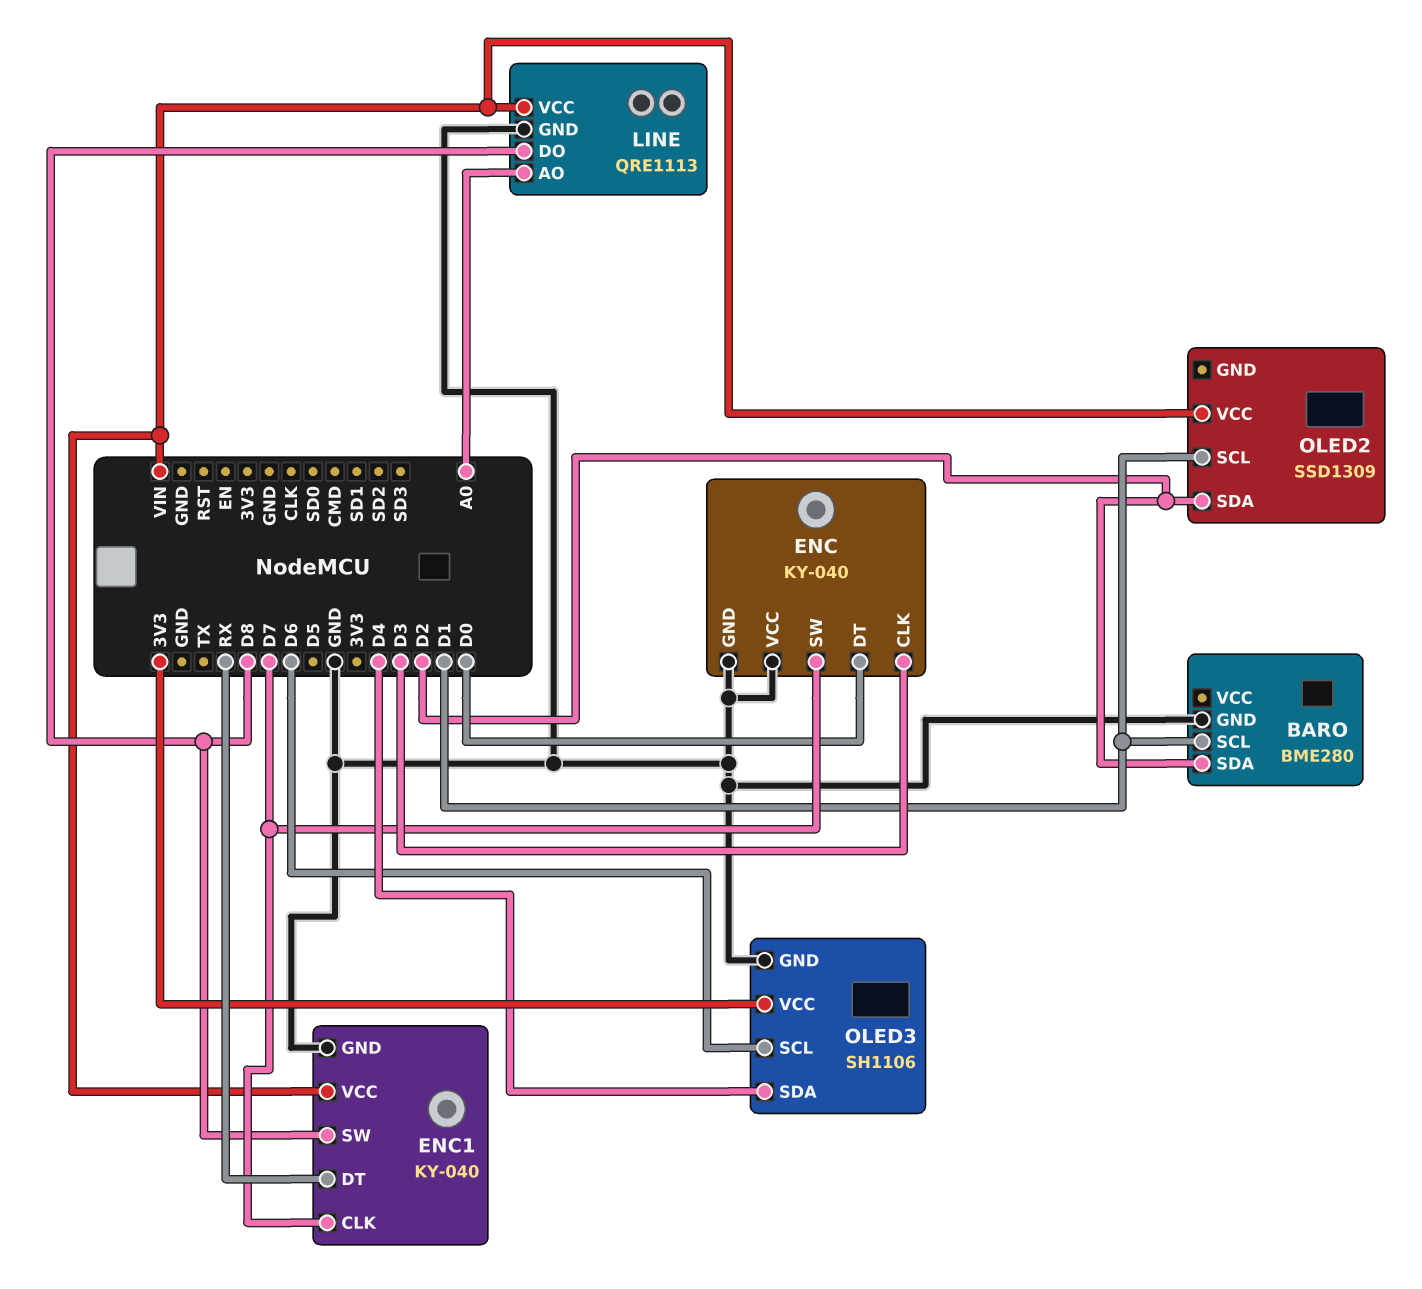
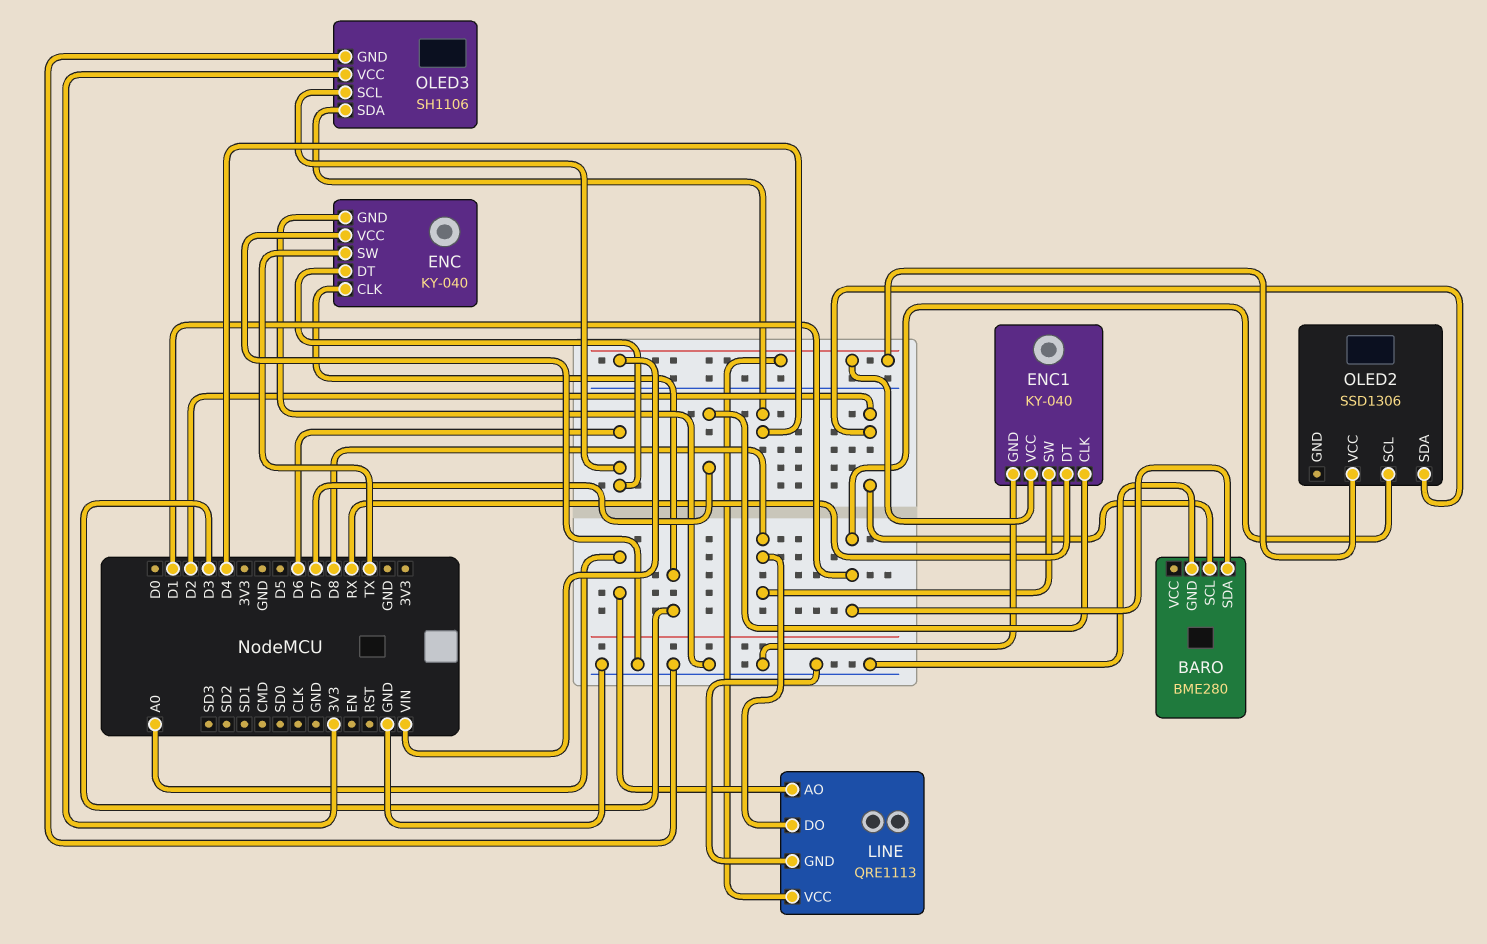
BARO pin SCL: D1 -> D2
BARO pin SDA: D2 -> D1
ENC pin DT: D0 -> D6
ENC pin SW: D7 -> TX
OLED2: SSD1309 -> SSD1306

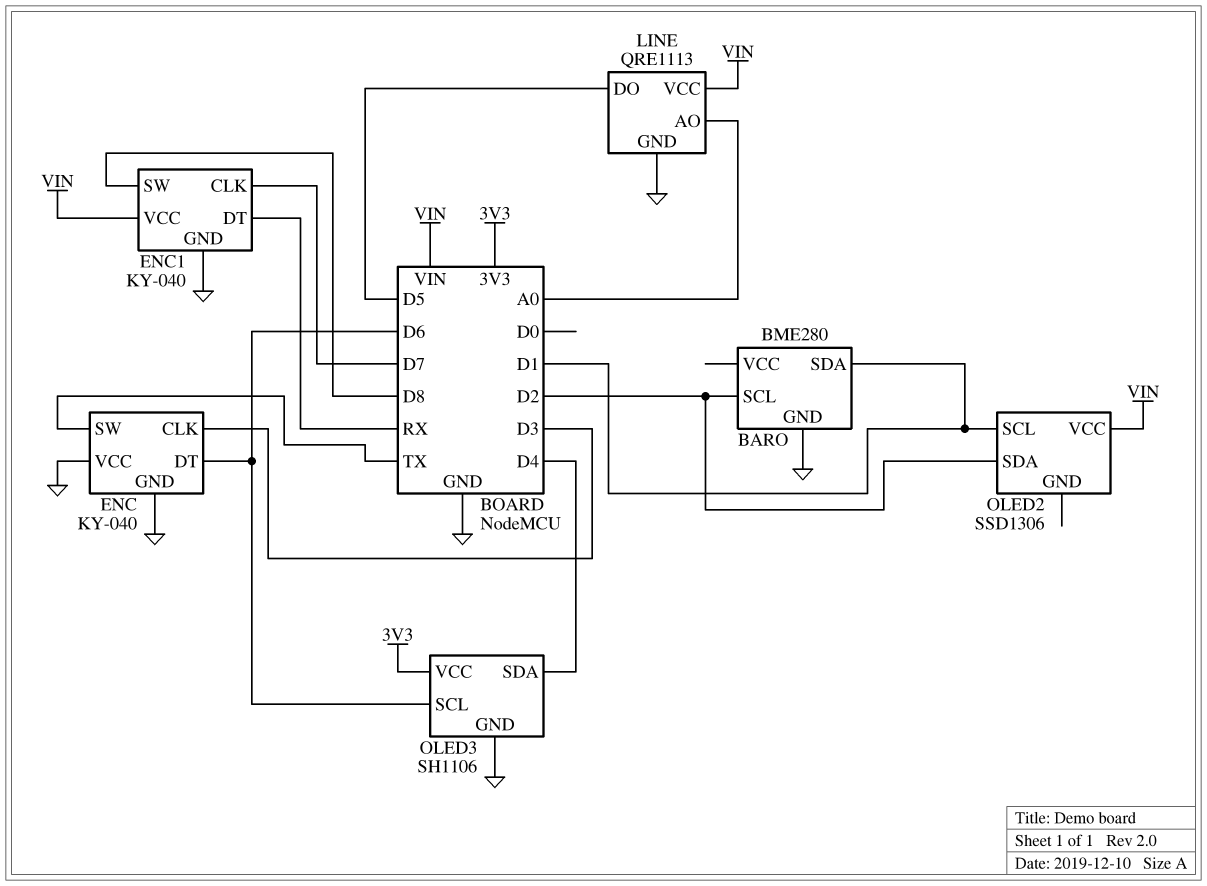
LINE pin DO: D8 -> D5

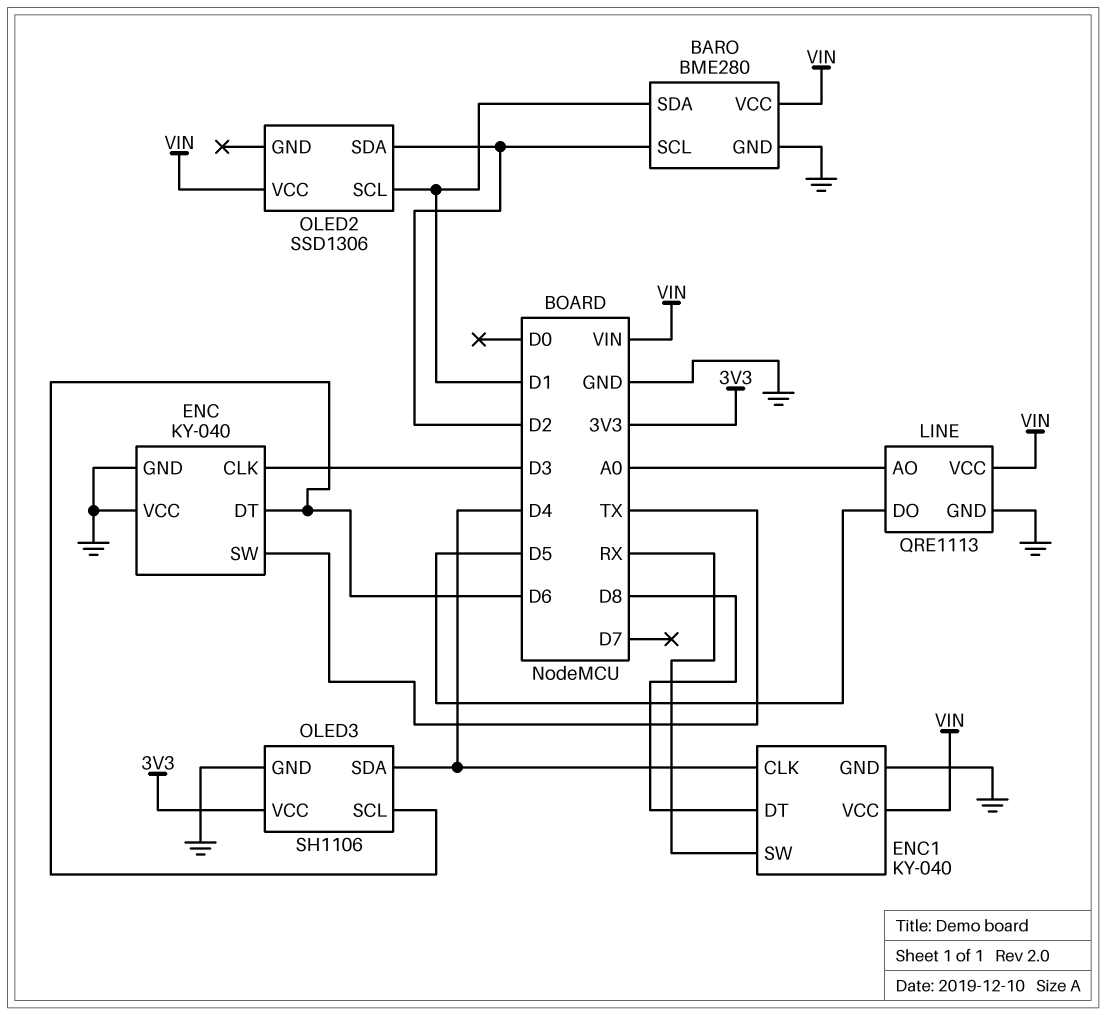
BARO pin VCC: none -> VIN
ENC1 pin CLK: D7 -> D4
ENC1 pin DT: RX -> D8
ENC1 pin SW: D8 -> RX

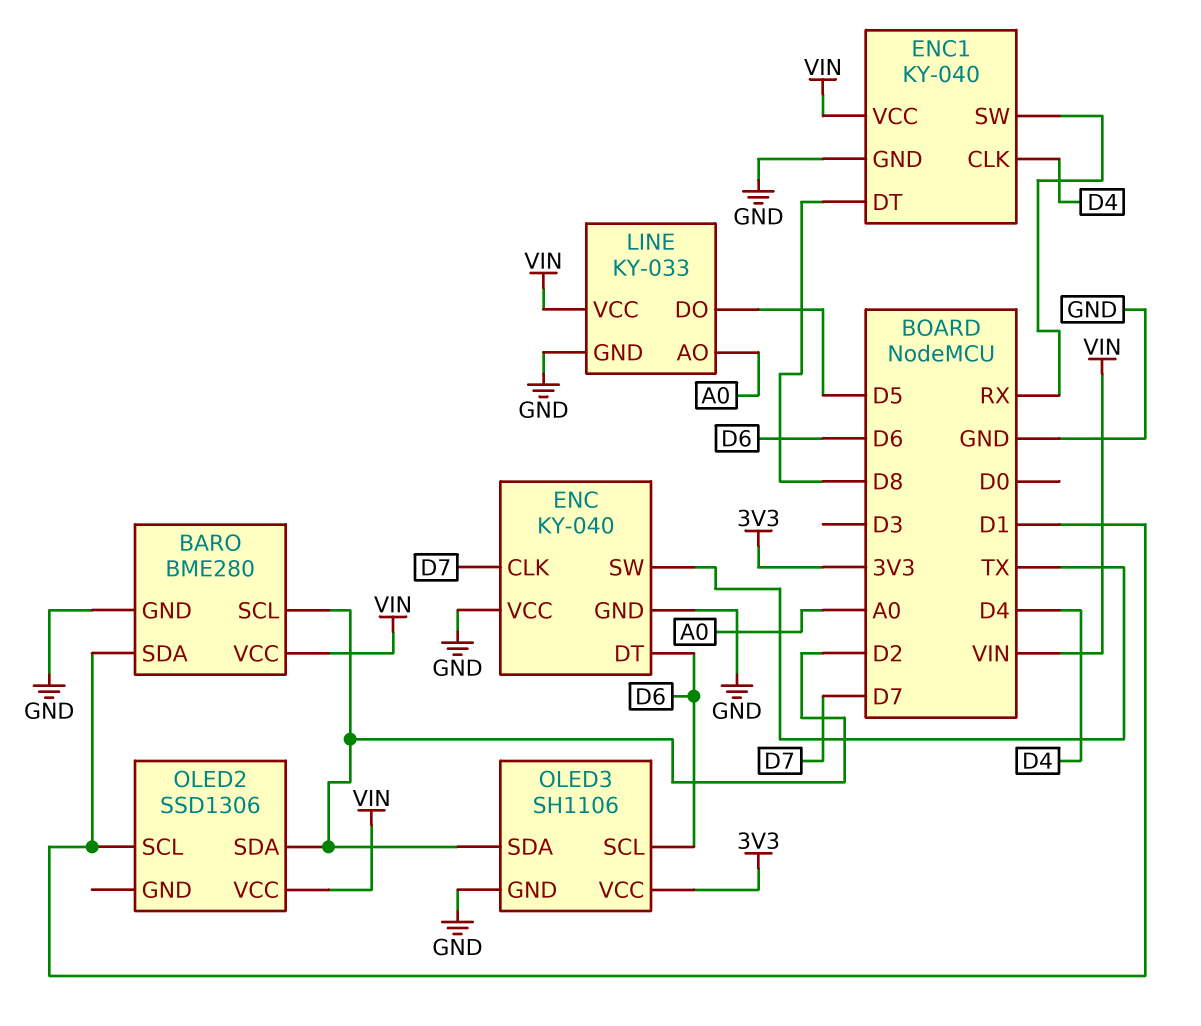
ENC pin CLK: D3 -> D7
LINE: QRE1113 -> KY-033
OLED3 pin SDA: D4 -> D2

